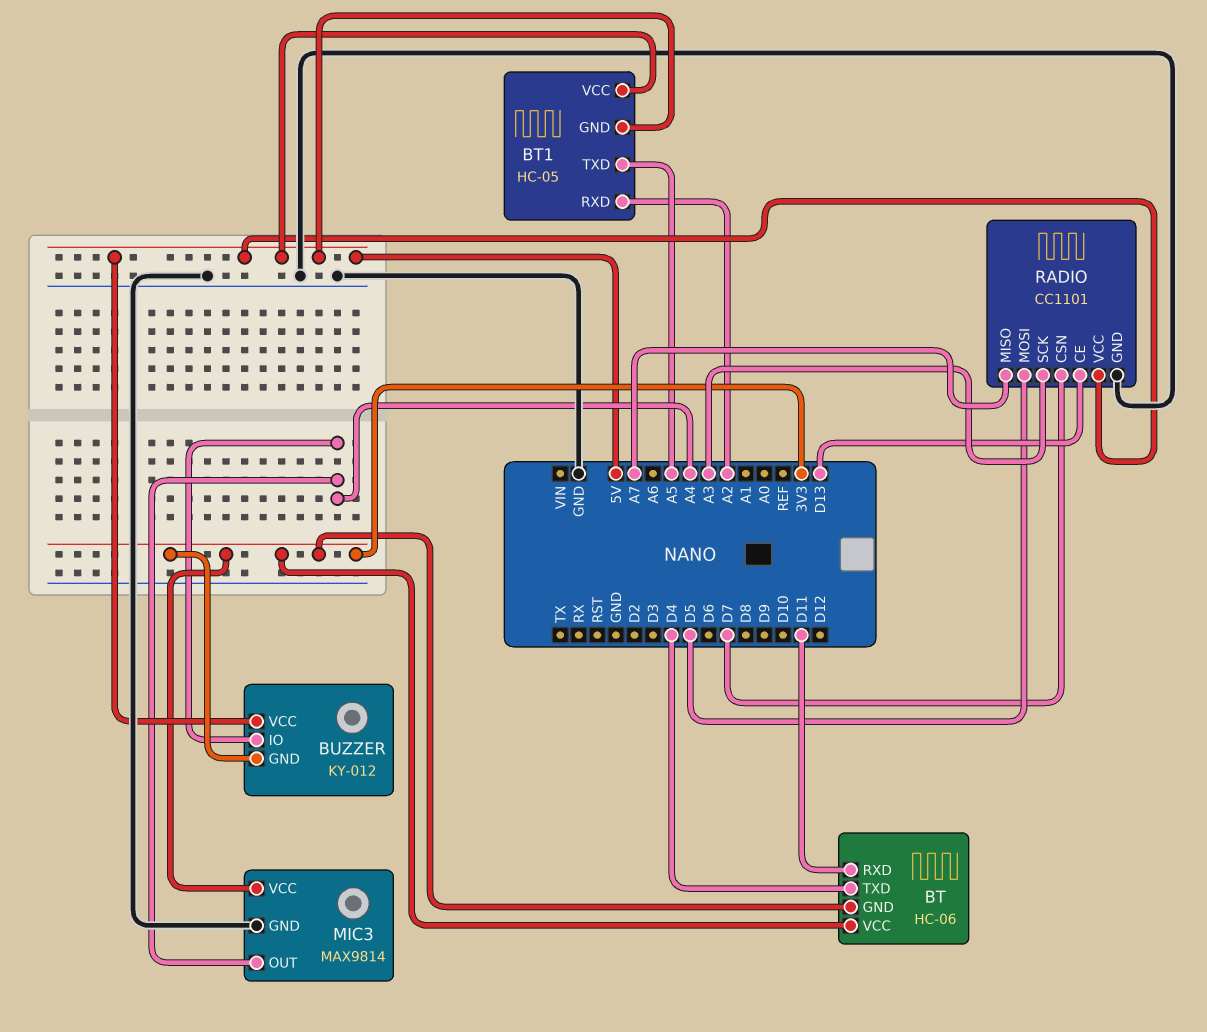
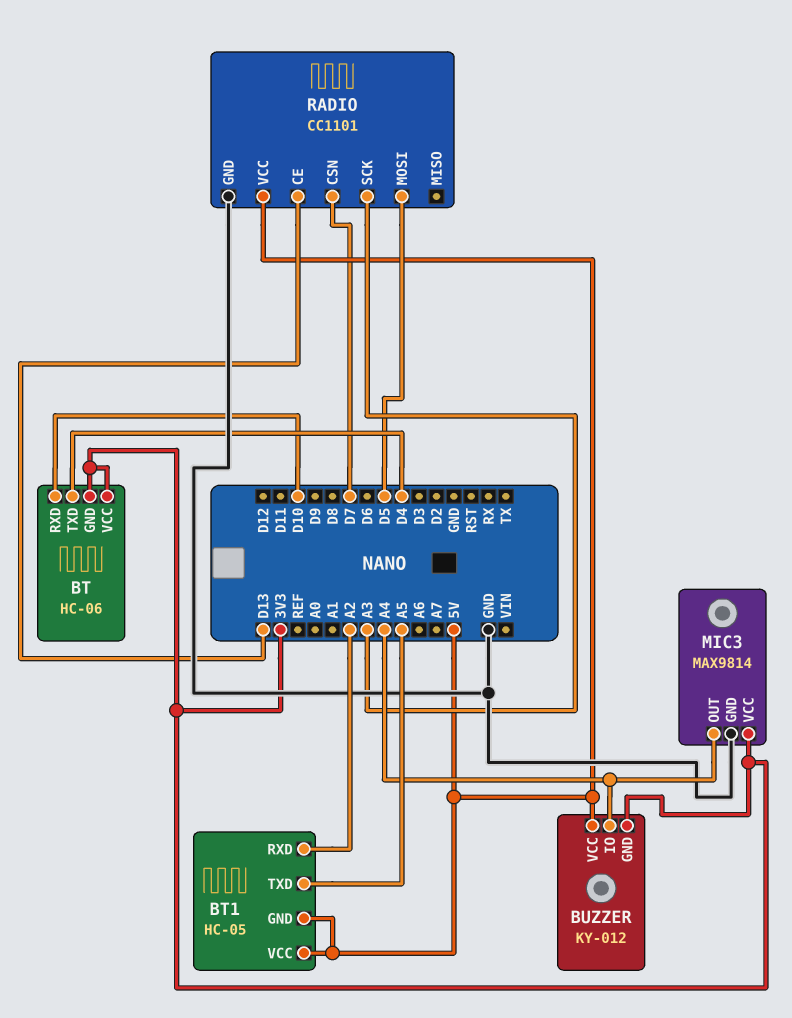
BT pin RXD: D11 -> D10
RADIO pin MISO: A7 -> none

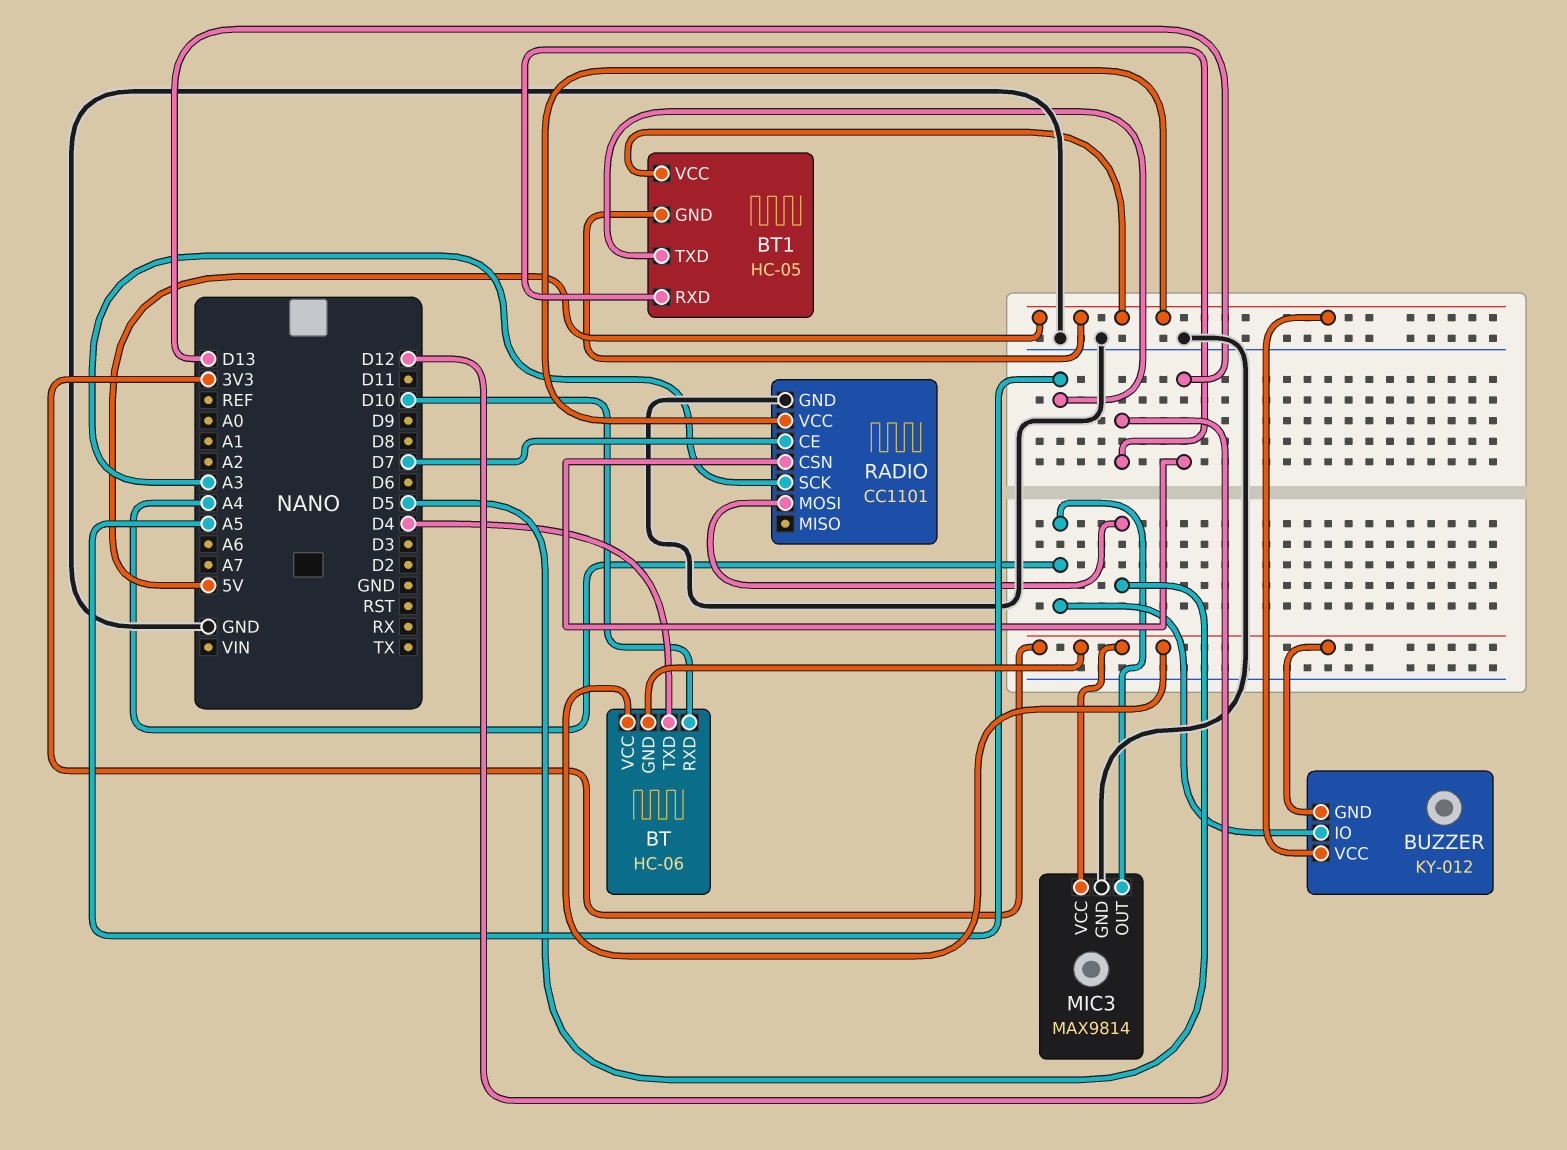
BT1 pin RXD: A2 -> D12
RADIO pin CE: D13 -> D7
RADIO pin CSN: D7 -> D13

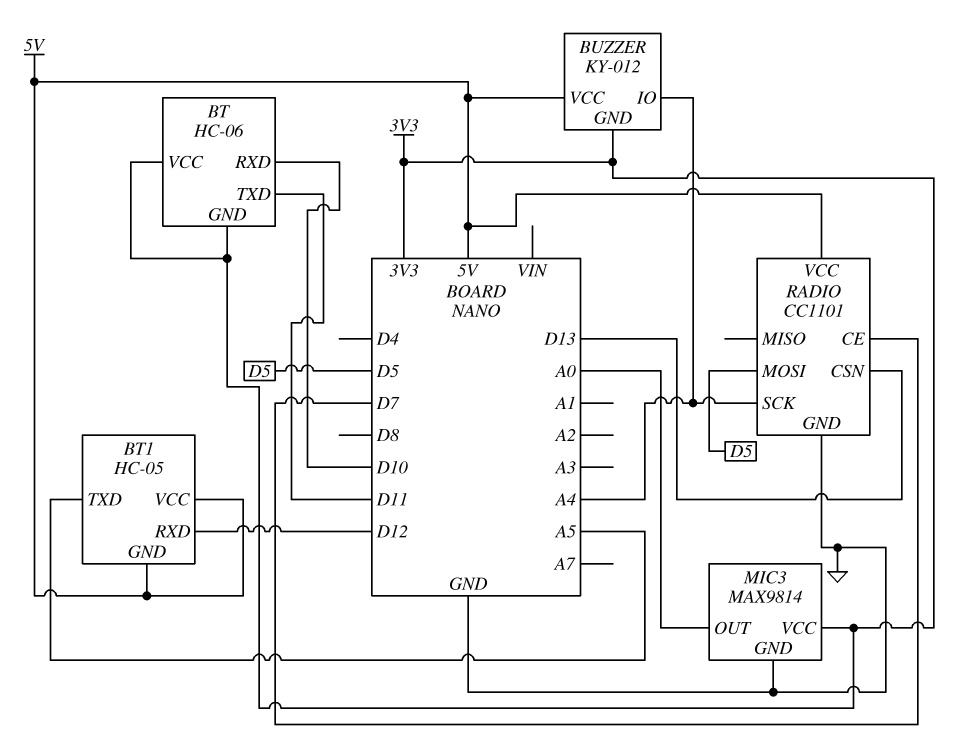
BT pin TXD: D4 -> D11
MIC3 pin OUT: A4 -> A0
RADIO pin SCK: A3 -> A4

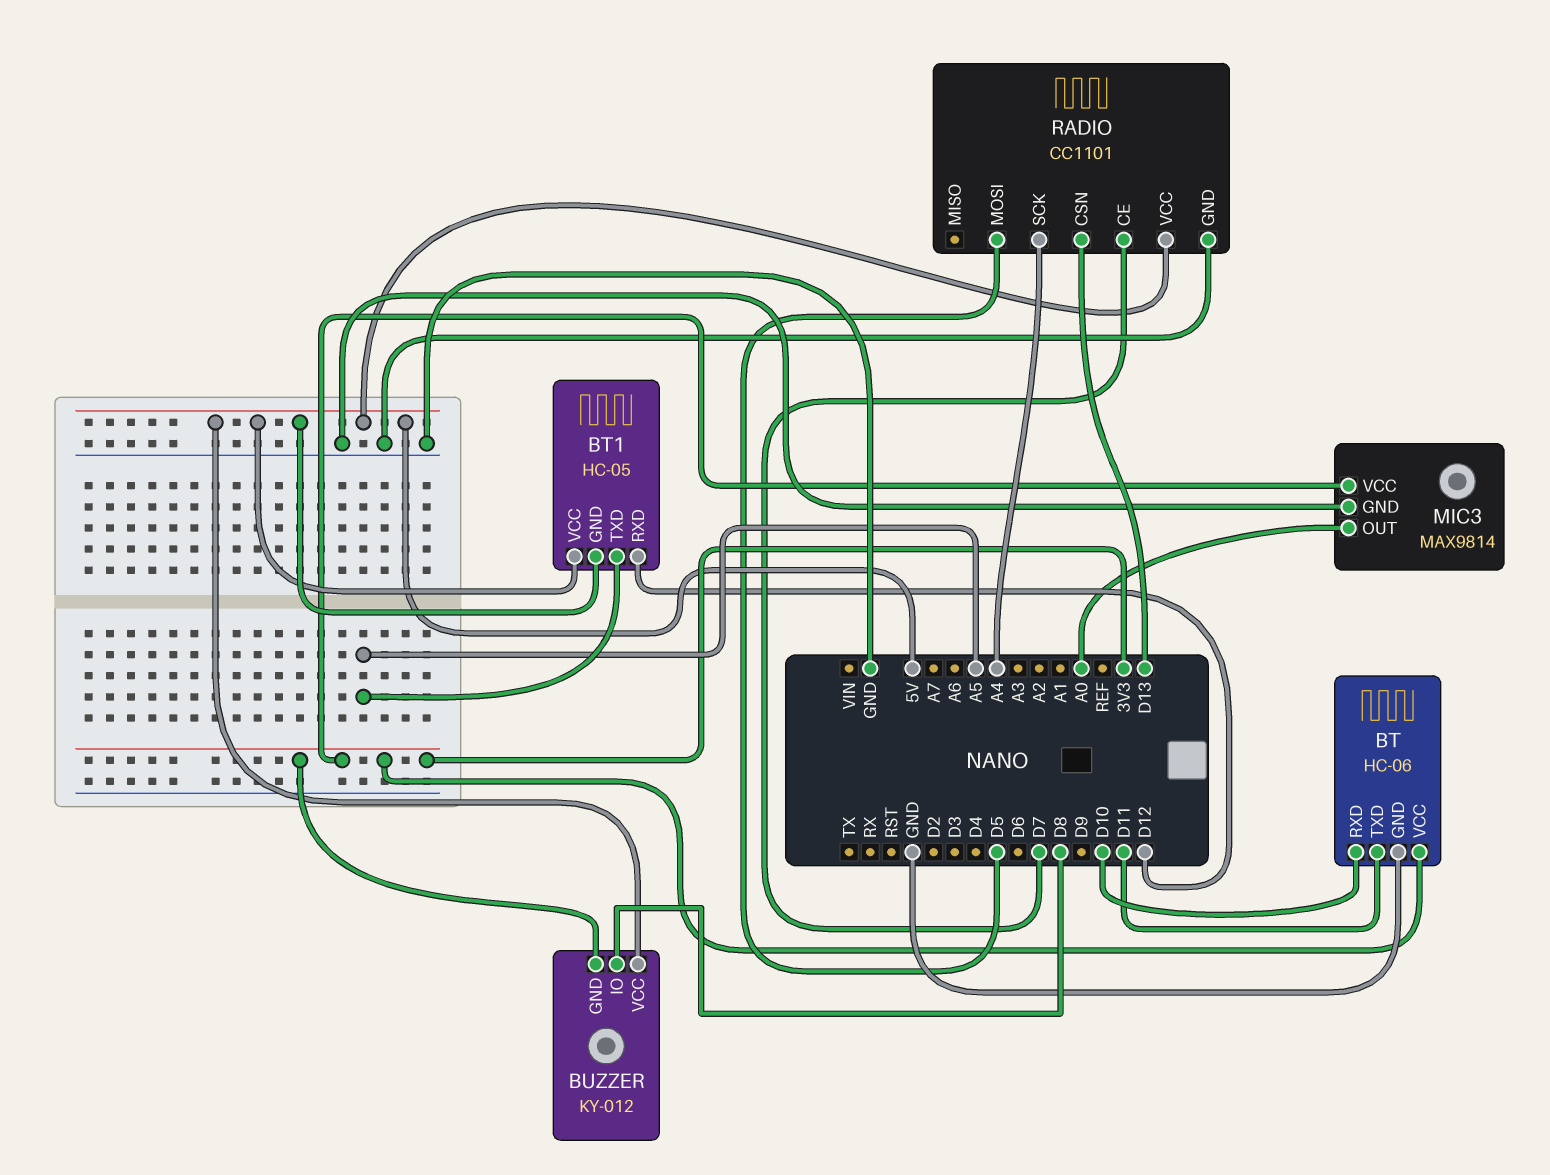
BT pin GND: 3V3 -> GND
BUZZER pin IO: A4 -> D8

